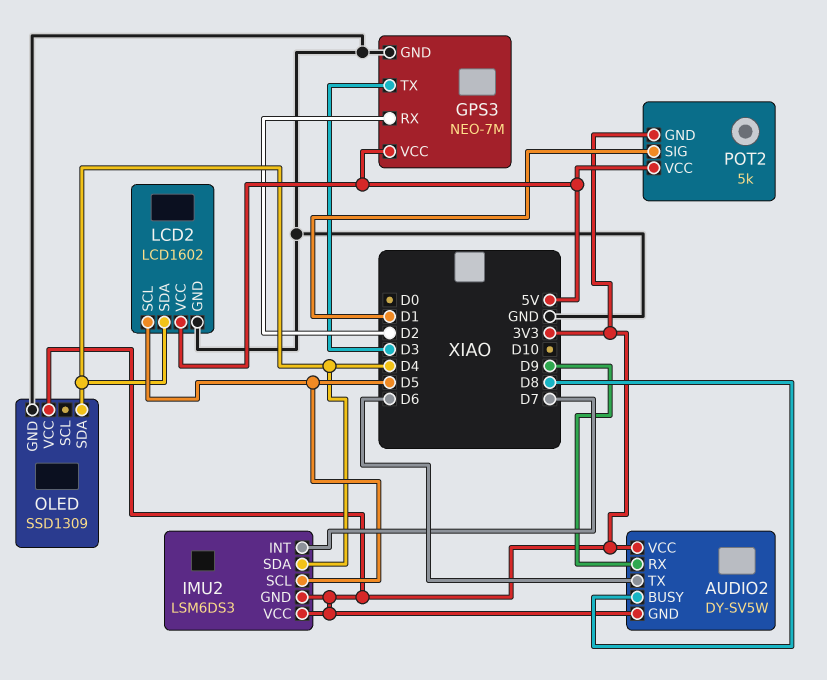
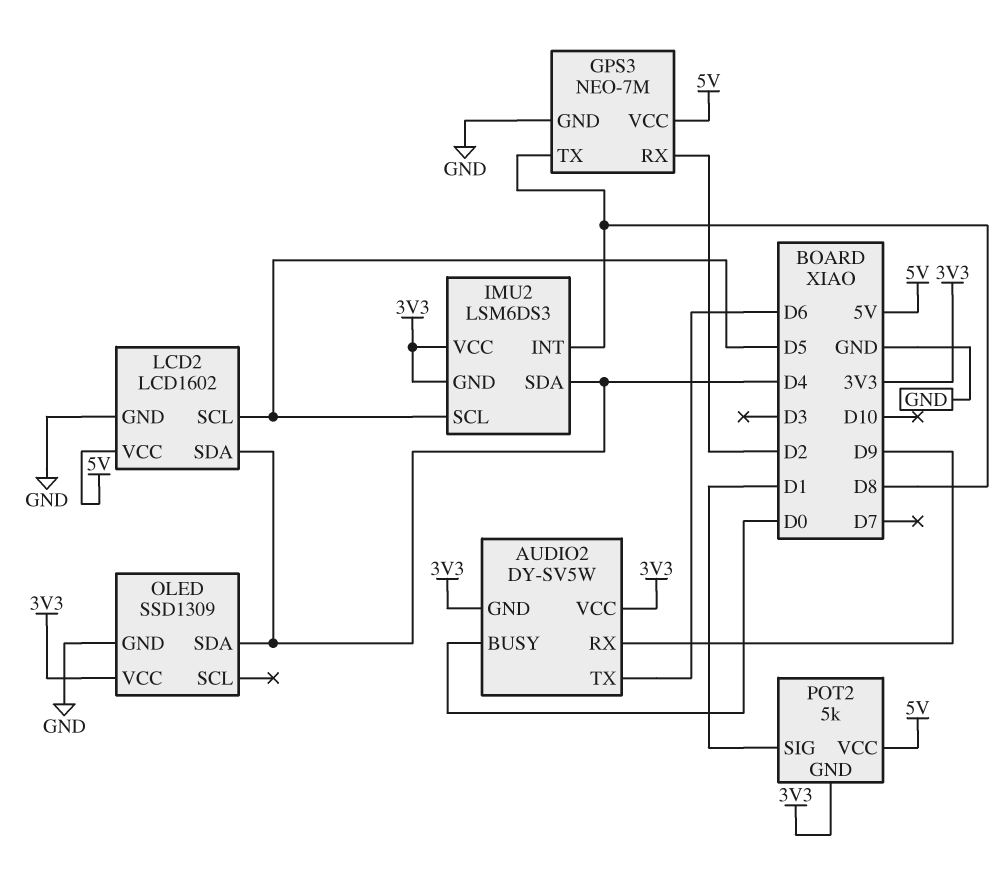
AUDIO2 pin BUSY: D8 -> D0
GPS3 pin TX: D3 -> D8
IMU2 pin INT: D7 -> D8

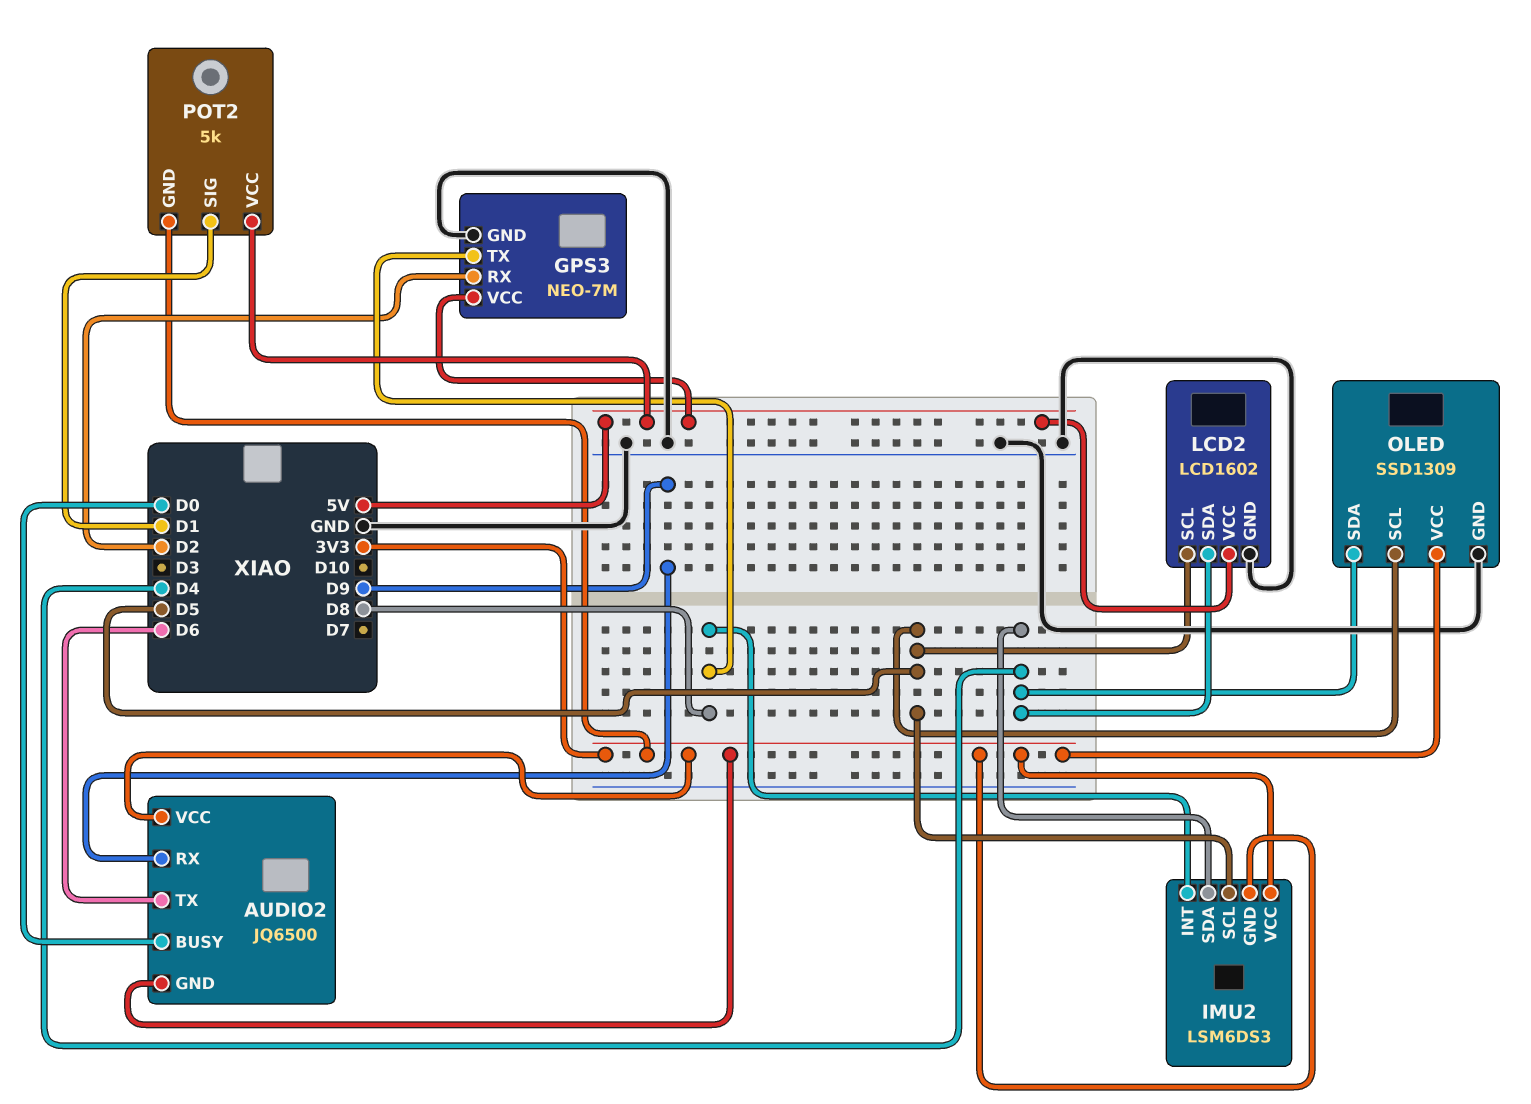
AUDIO2: DY-SV5W -> JQ6500
OLED pin SCL: none -> D5

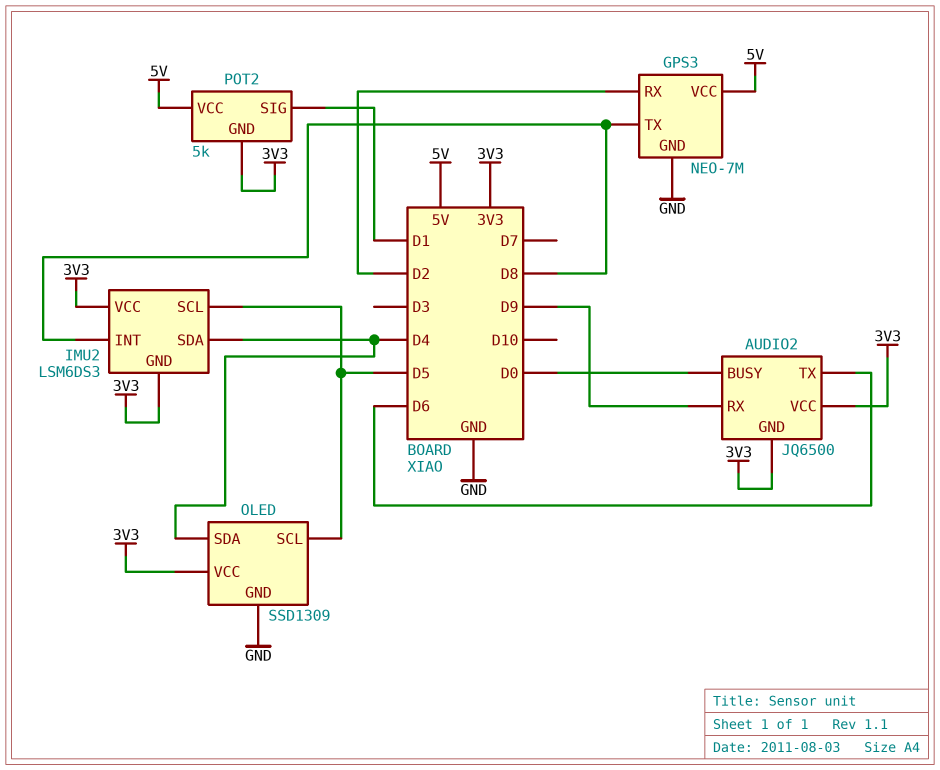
LCD2: LCD1602 -> none
LCD2 pin GND: GND -> none
LCD2 pin SCL: D5 -> none
LCD2 pin SDA: D4 -> none
LCD2 pin VCC: 5V -> none

